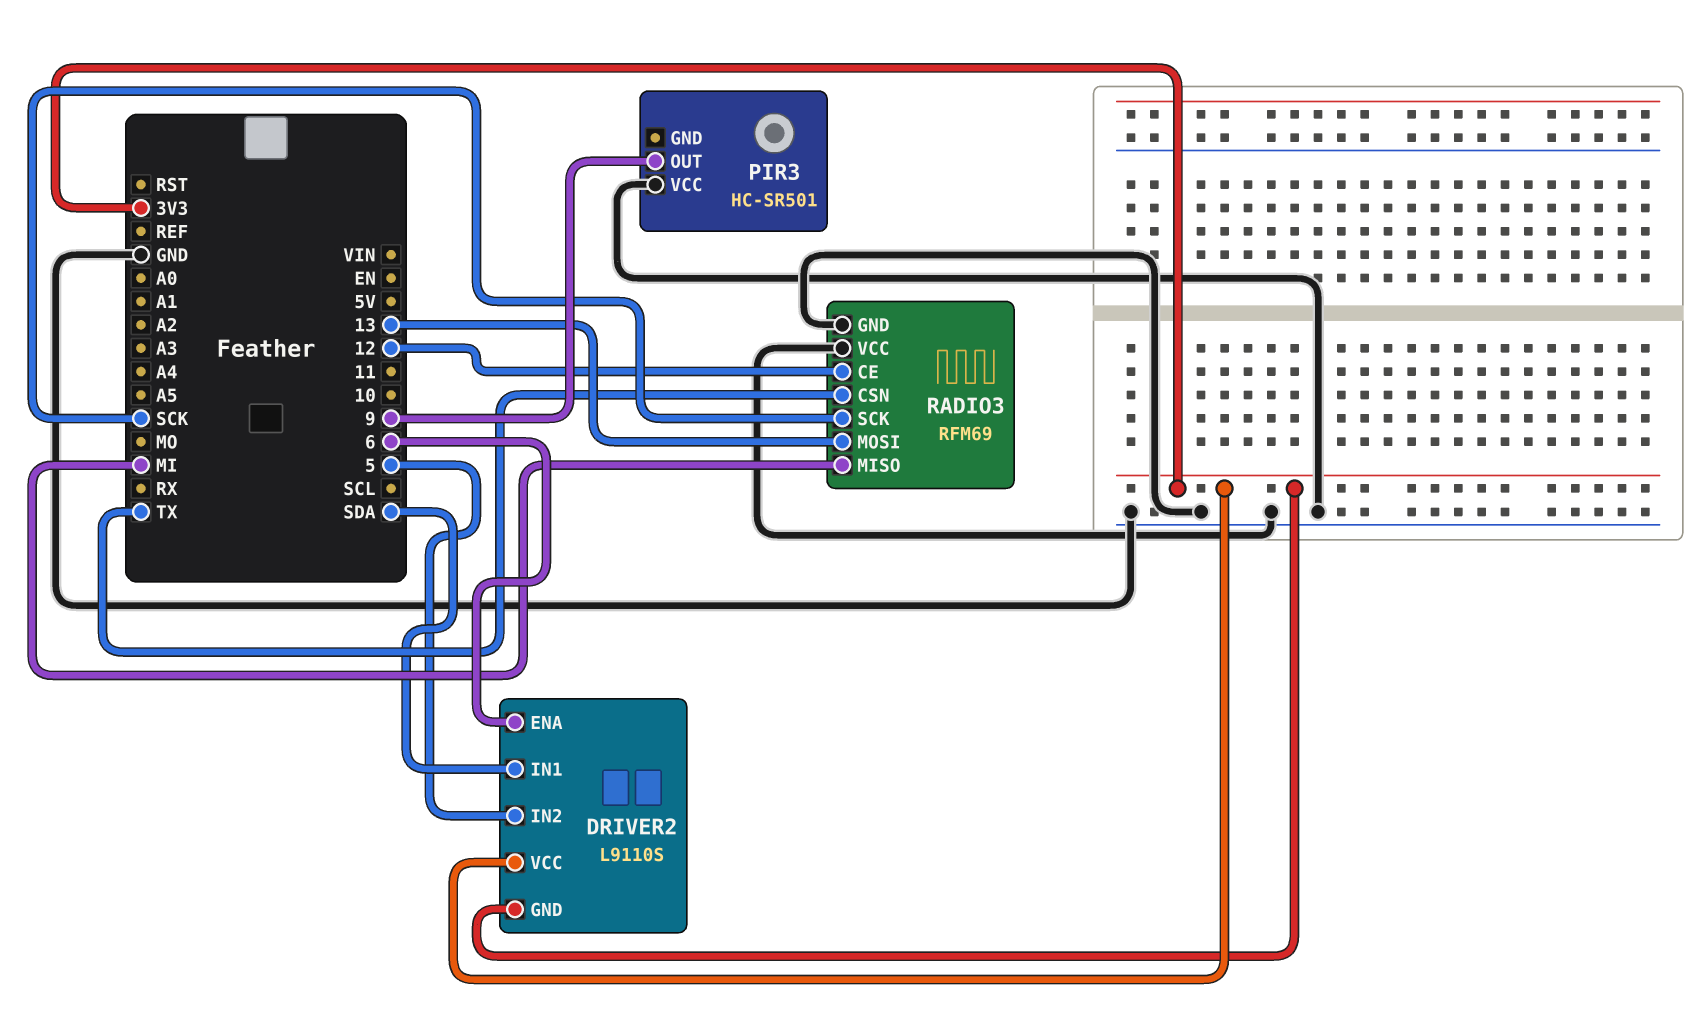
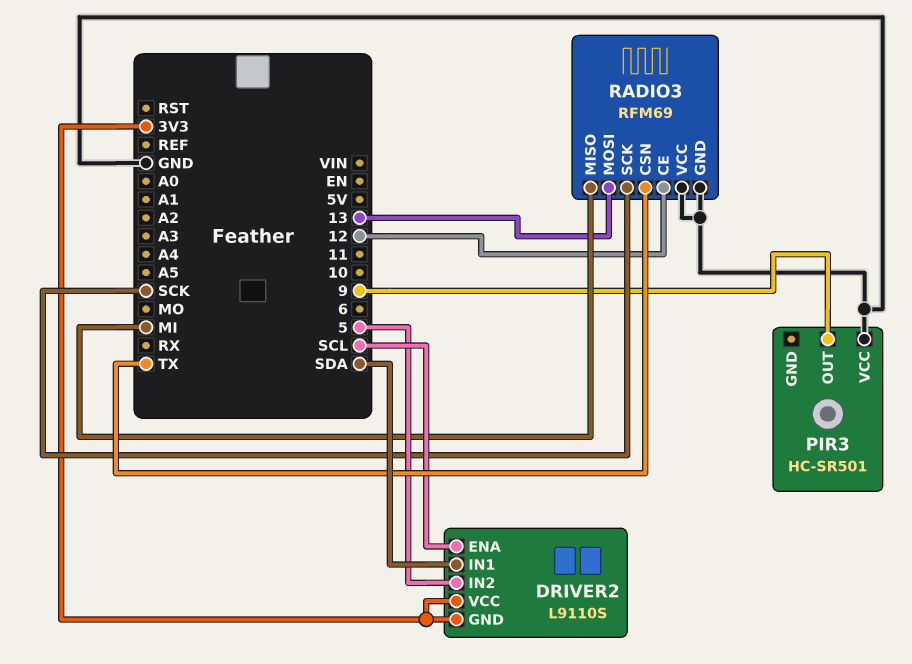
DRIVER2 pin ENA: 6 -> SCL

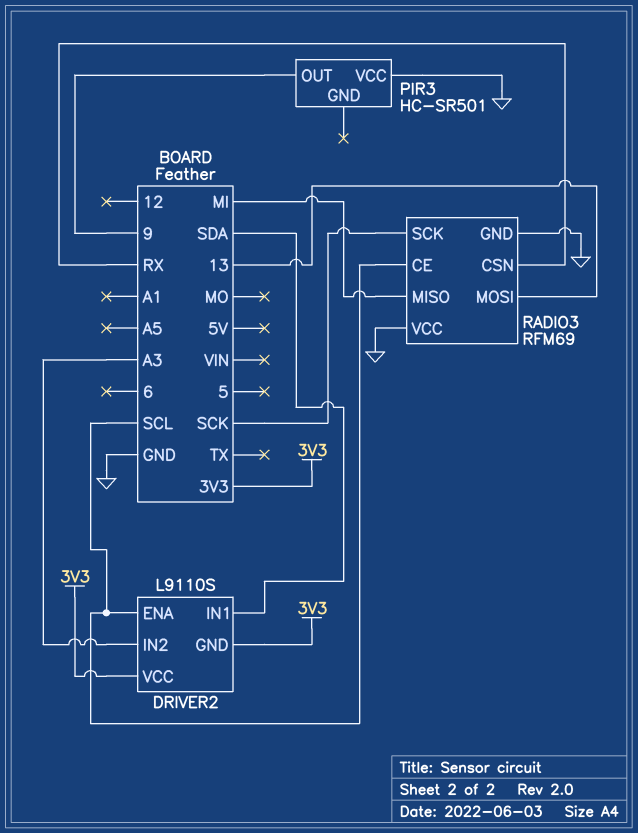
DRIVER2 pin IN2: 5 -> A3
RADIO3 pin CE: 12 -> SCL
RADIO3 pin CSN: TX -> RX

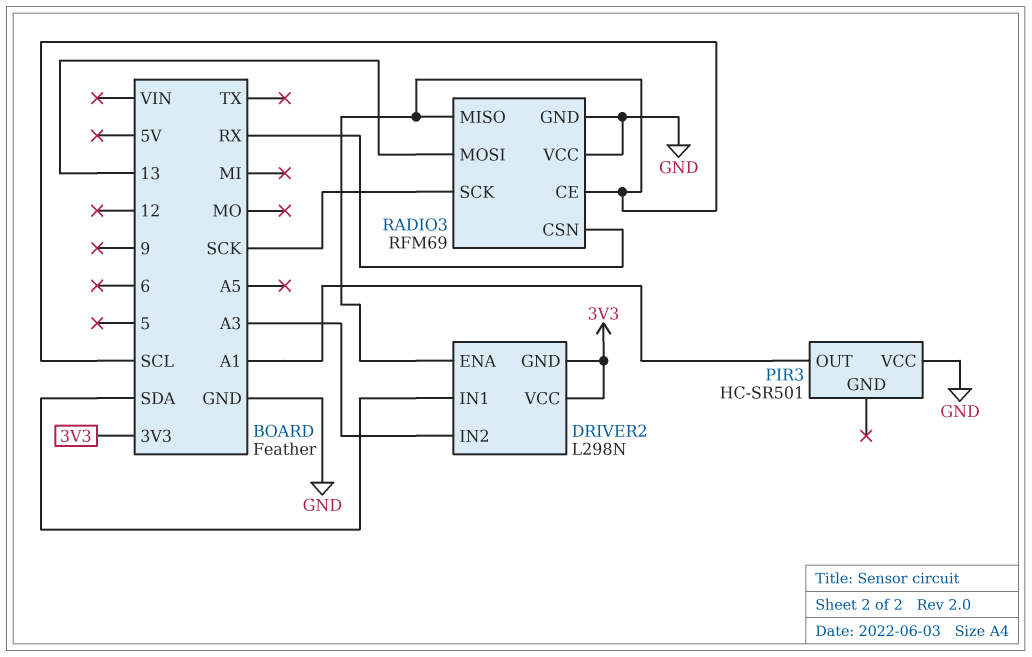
DRIVER2: L9110S -> L298N
PIR3 pin OUT: 9 -> A1
RADIO3 pin MISO: MI -> SCL

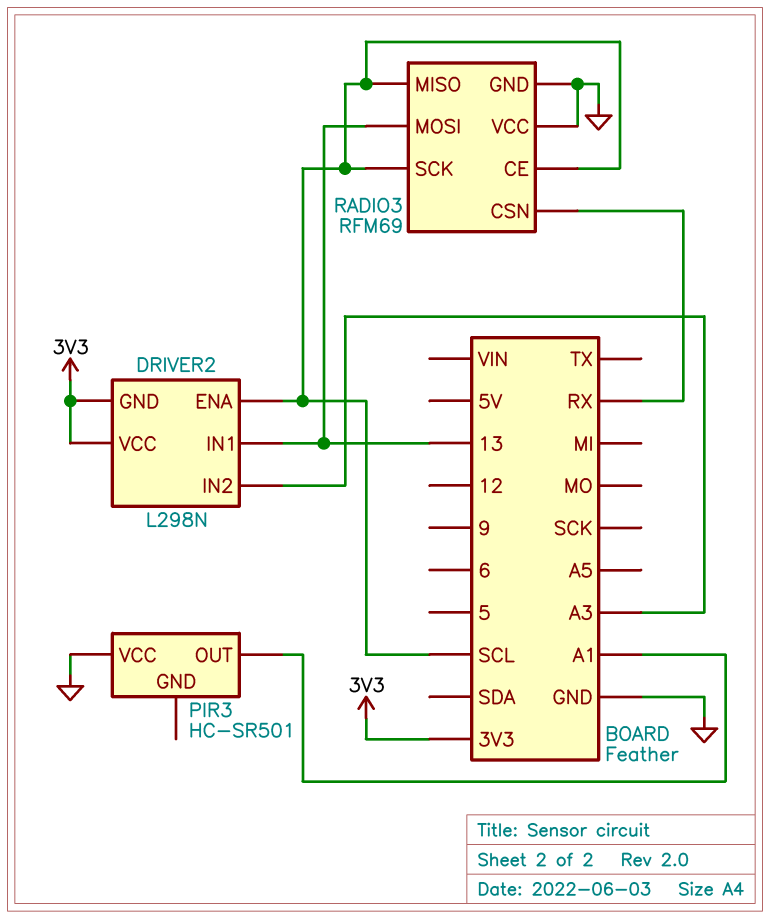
DRIVER2 pin IN1: SDA -> 13
RADIO3 pin SCK: SCK -> SCL

